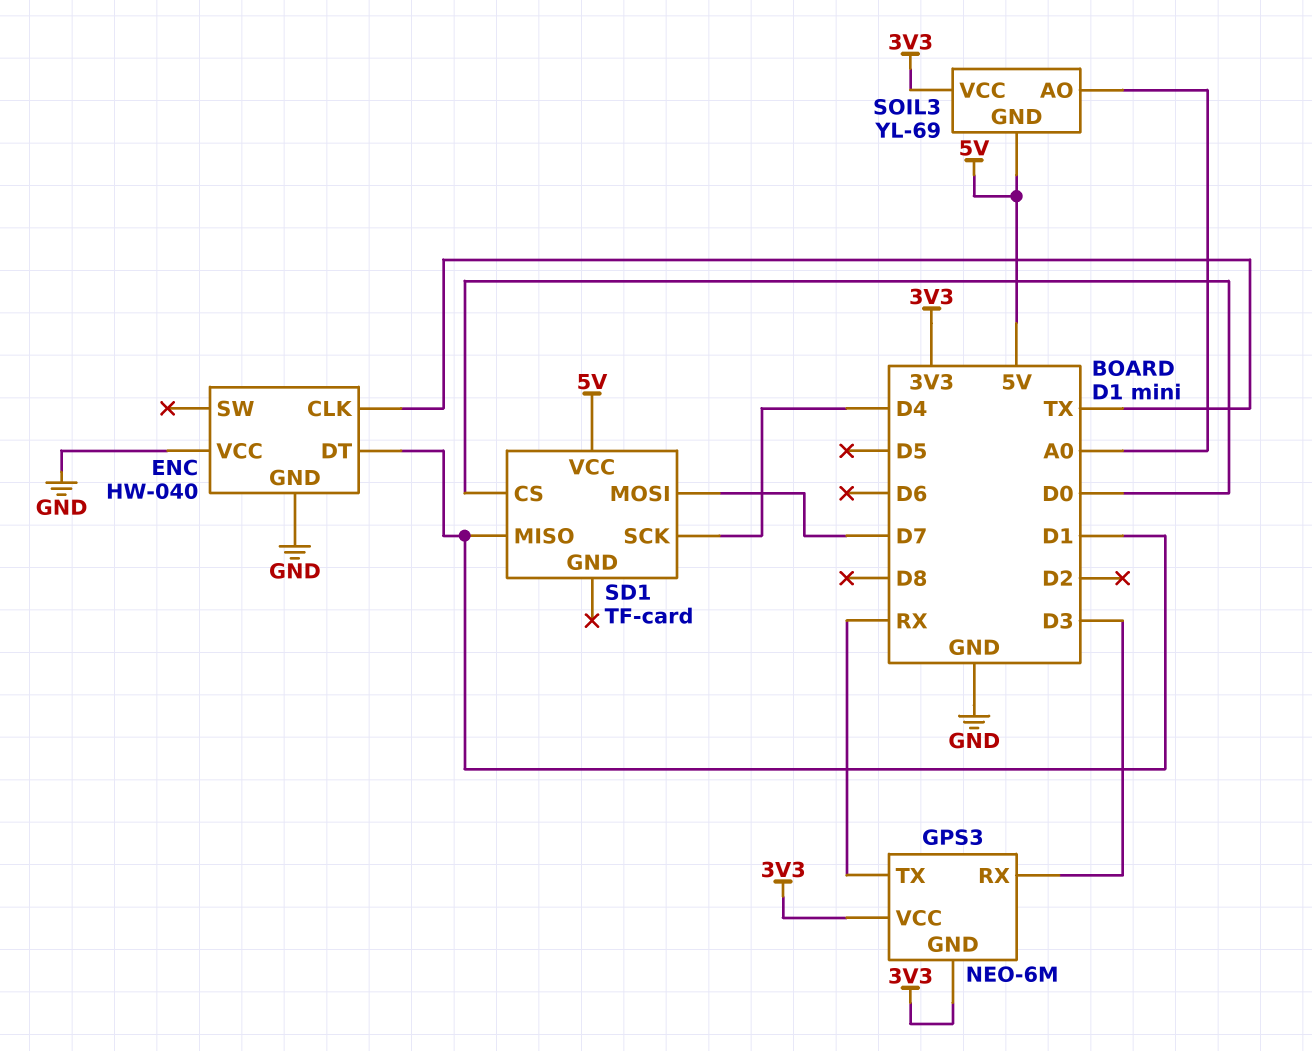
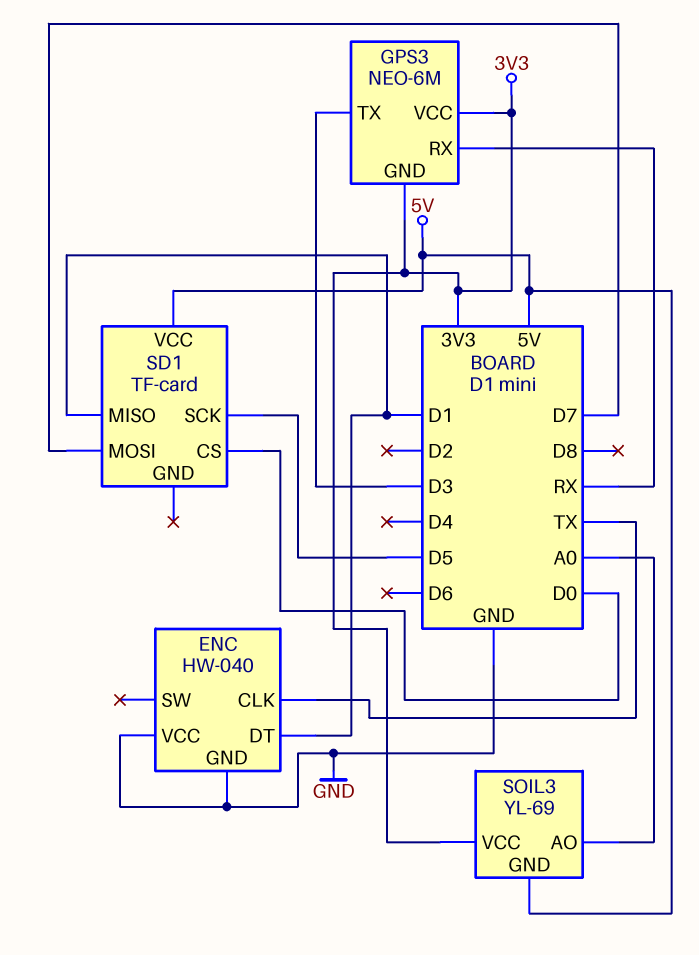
GPS3 pin RX: D3 -> RX
GPS3 pin TX: RX -> D3
SD1 pin SCK: D4 -> D5

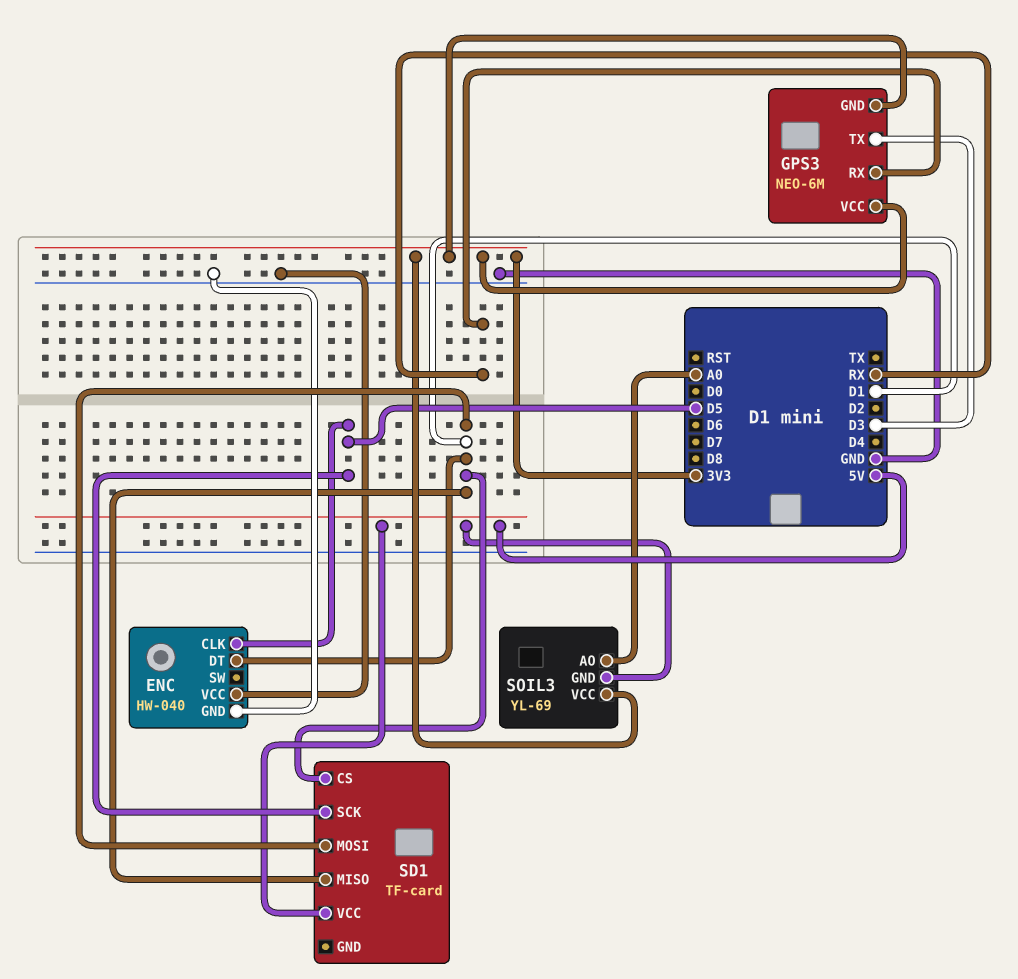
ENC pin CLK: TX -> D5
SD1 pin CS: D0 -> D1
SD1 pin MOSI: D7 -> D1

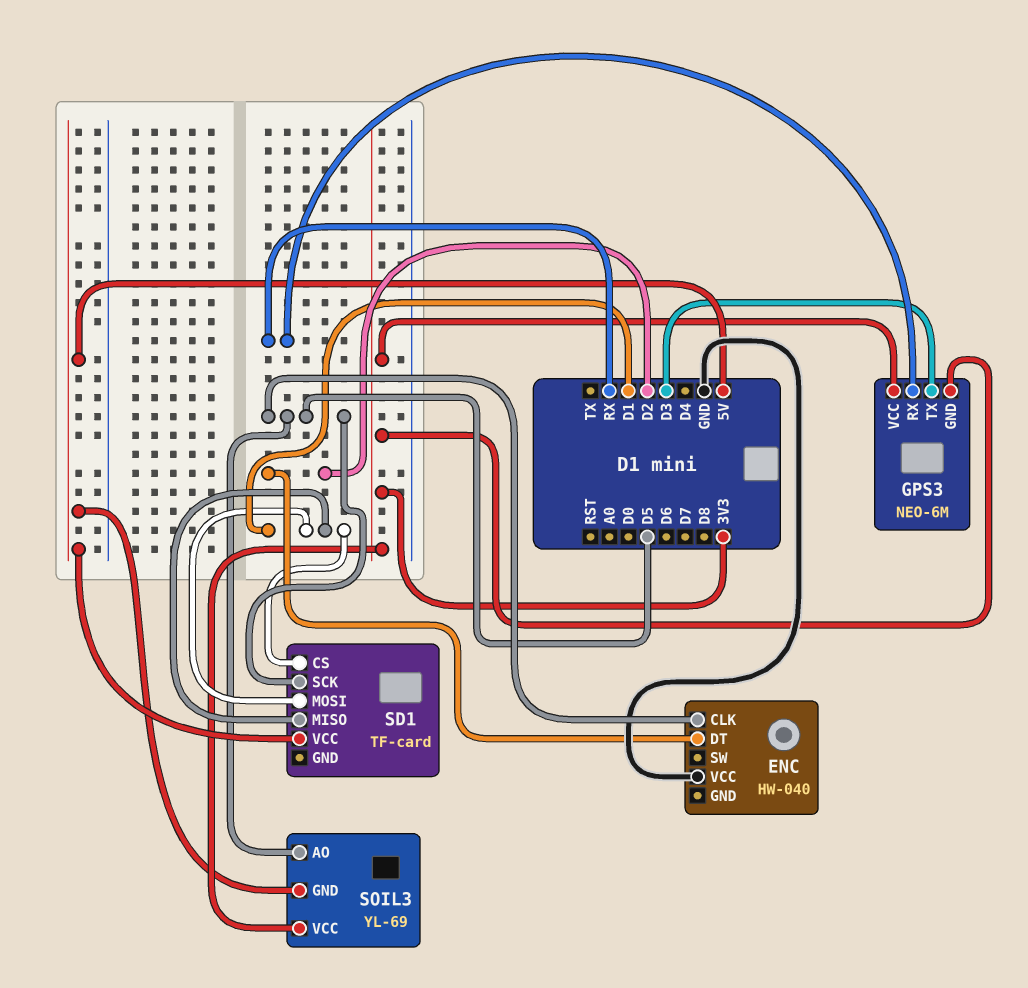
ENC pin DT: D1 -> D2
ENC pin GND: GND -> none
SOIL3 pin AO: A0 -> D5

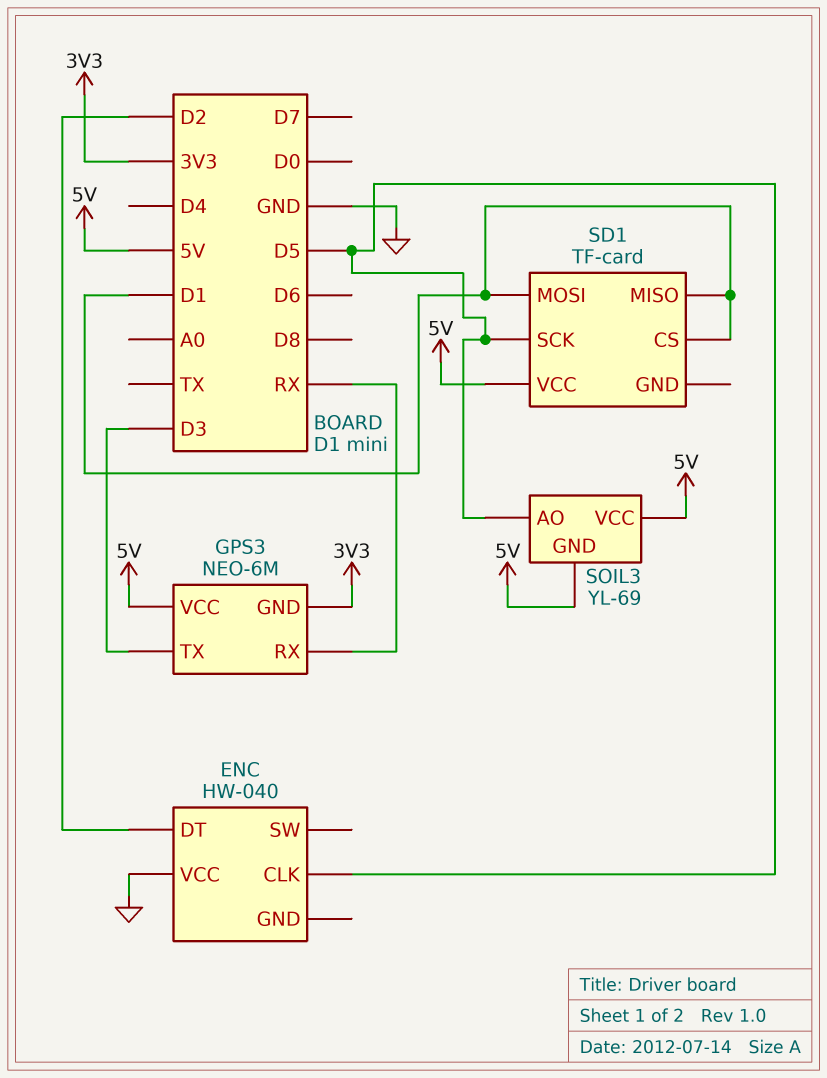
GPS3 pin VCC: 3V3 -> 5V
SOIL3 pin VCC: 3V3 -> 5V

